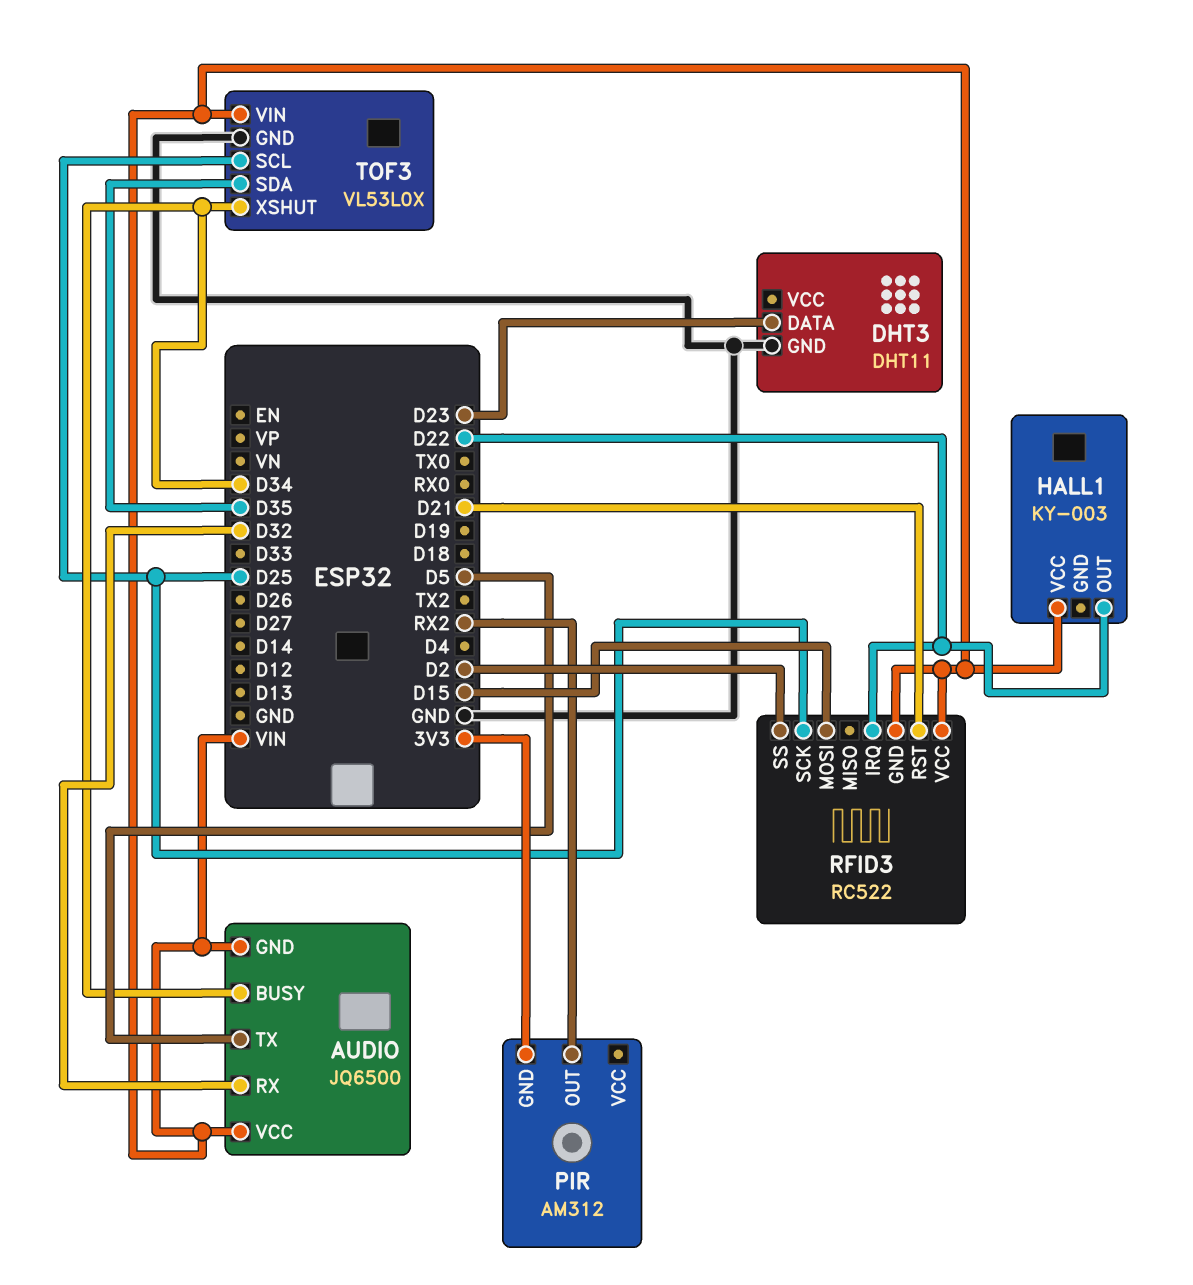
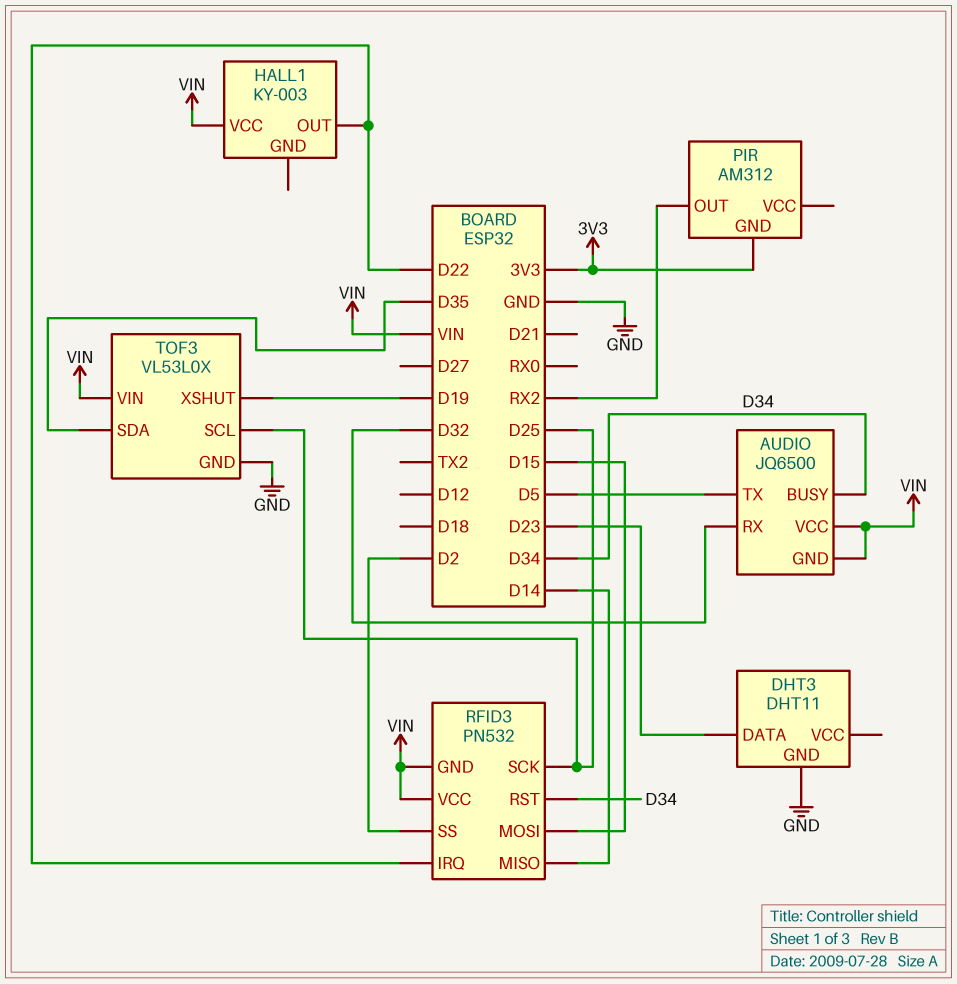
RFID3: RC522 -> PN532
RFID3 pin MISO: none -> D14
RFID3 pin RST: D21 -> D34
TOF3 pin XSHUT: D34 -> D19

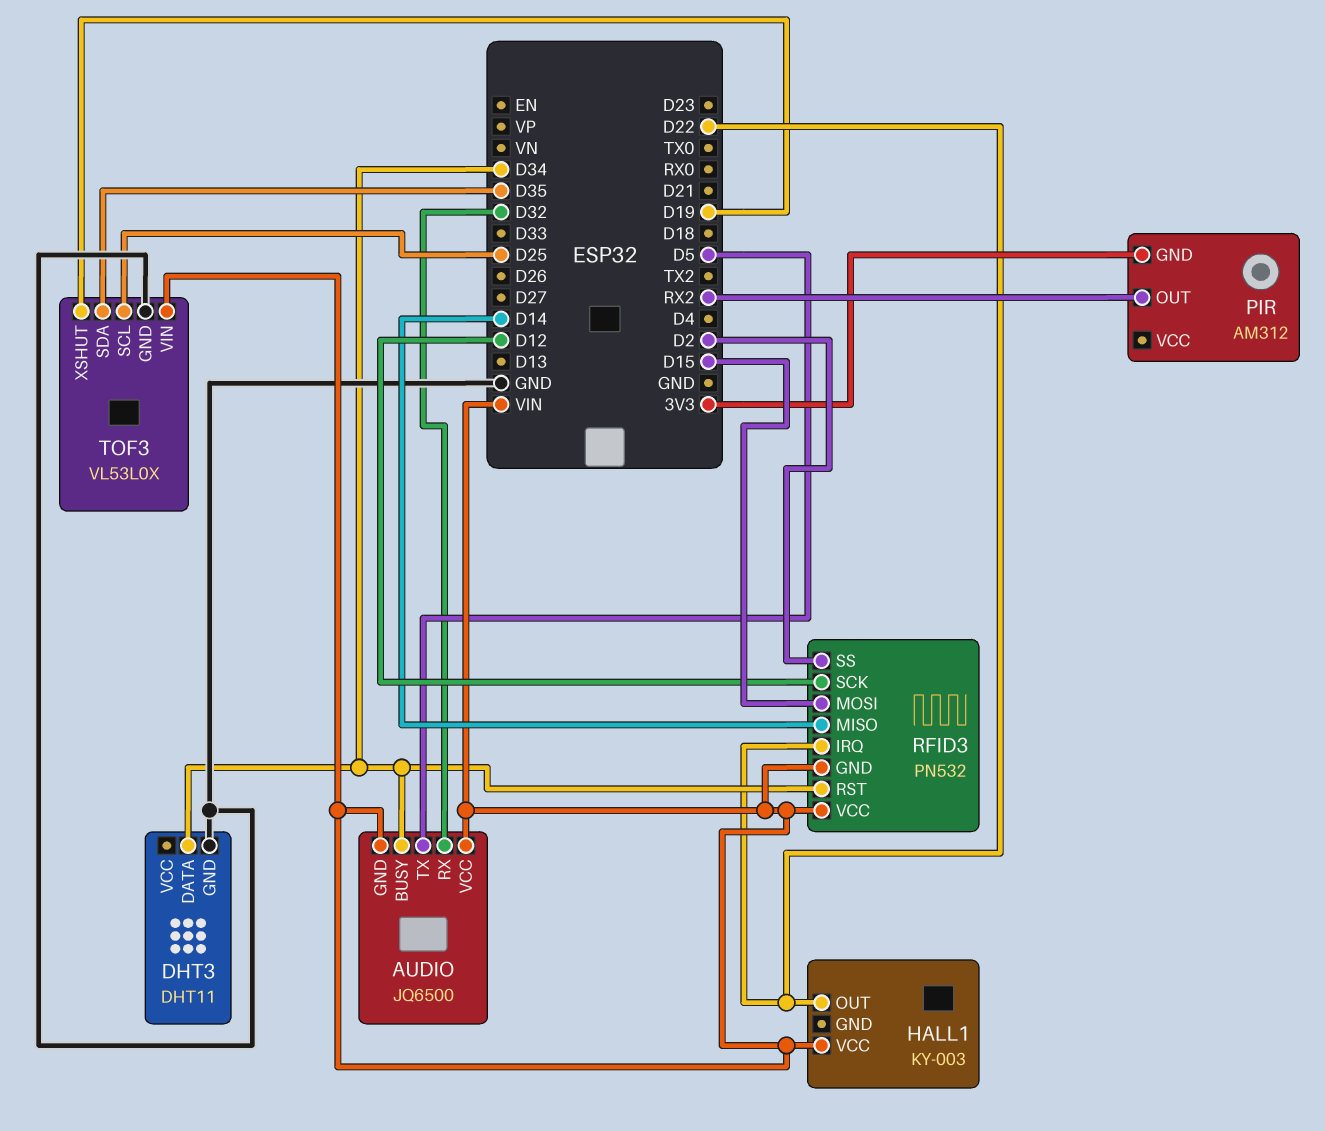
DHT3 pin DATA: D23 -> D34
RFID3 pin SCK: D25 -> D12

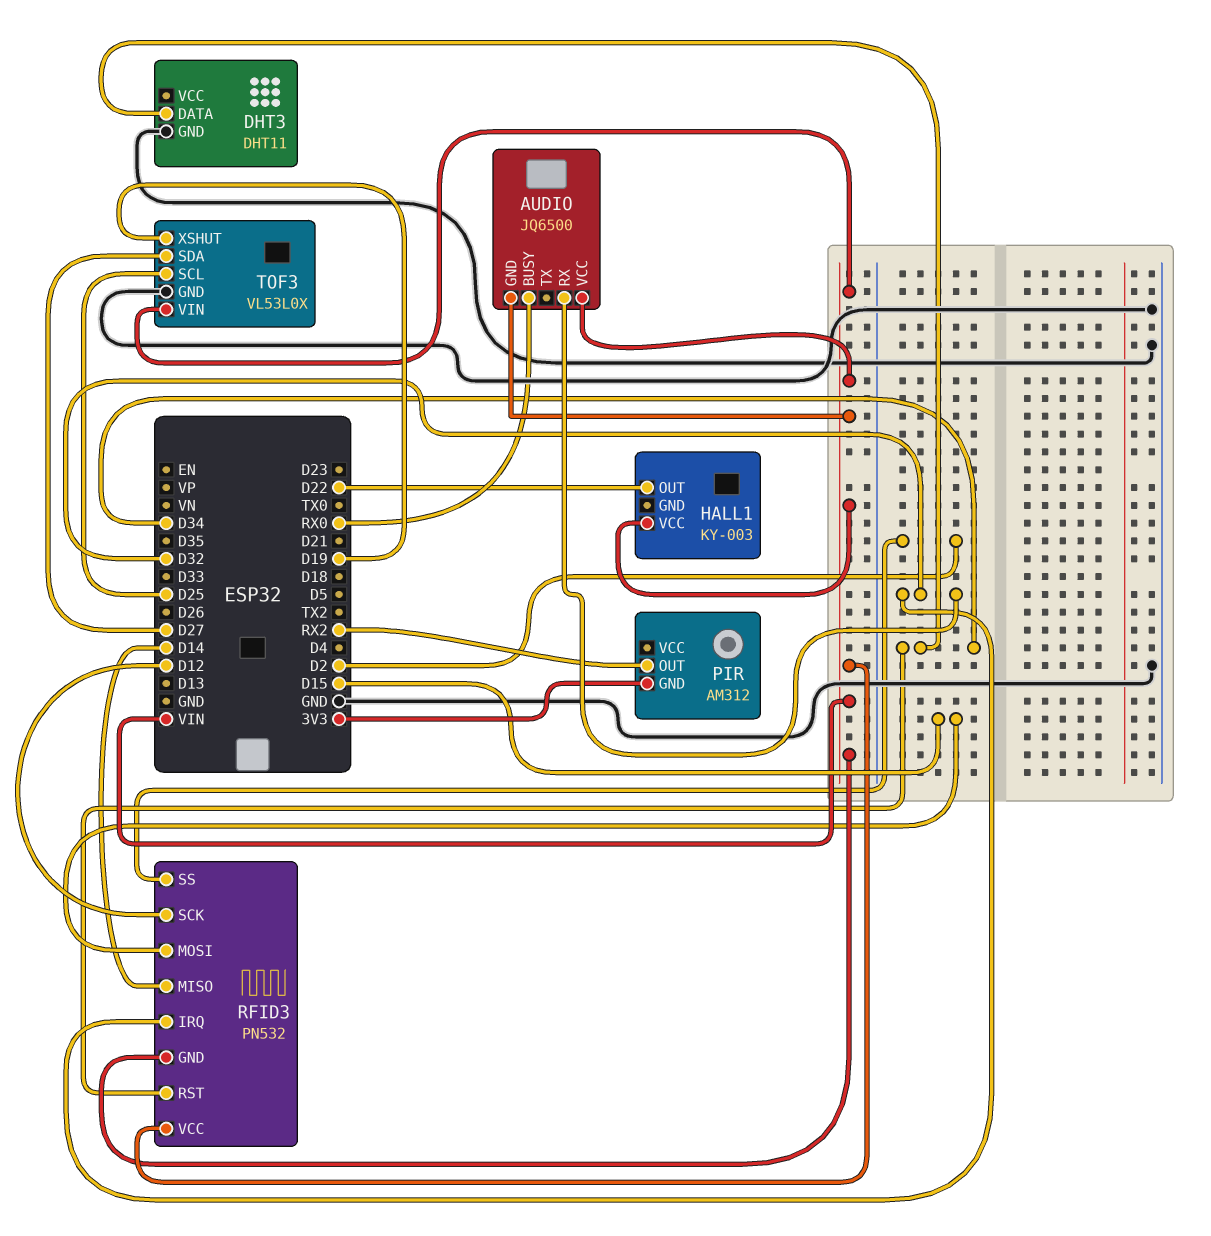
AUDIO pin BUSY: D34 -> RX0
AUDIO pin TX: D5 -> none
RFID3 pin IRQ: D22 -> D32
TOF3 pin SDA: D35 -> D27

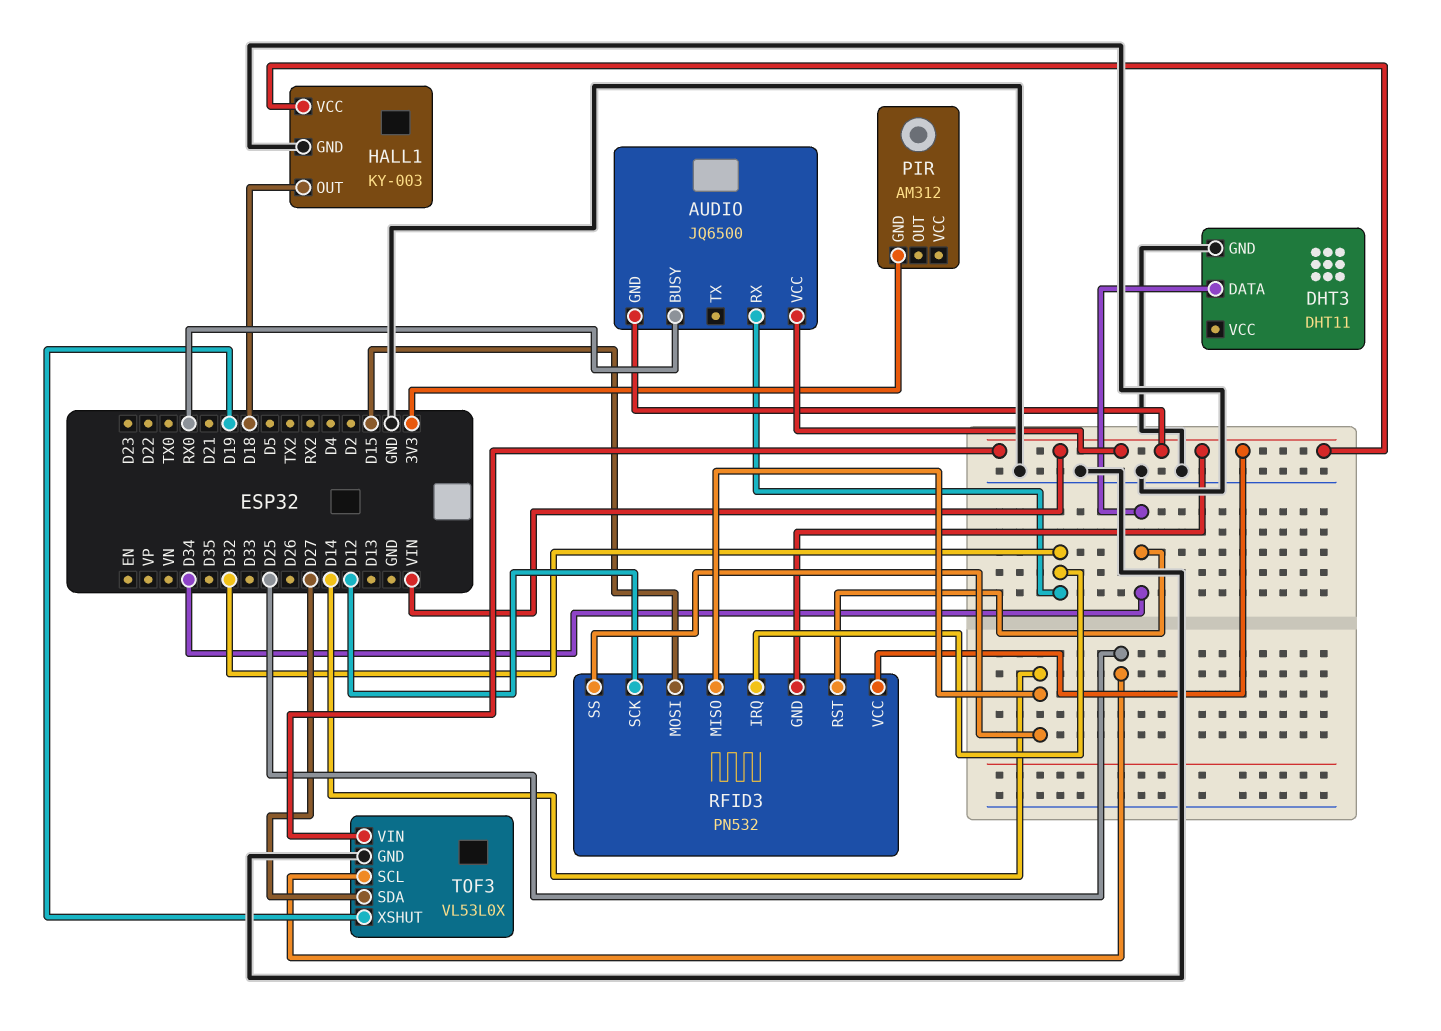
HALL1 pin GND: none -> GND
HALL1 pin OUT: D22 -> D18
PIR pin OUT: RX2 -> none
RFID3 pin SS: D2 -> D14

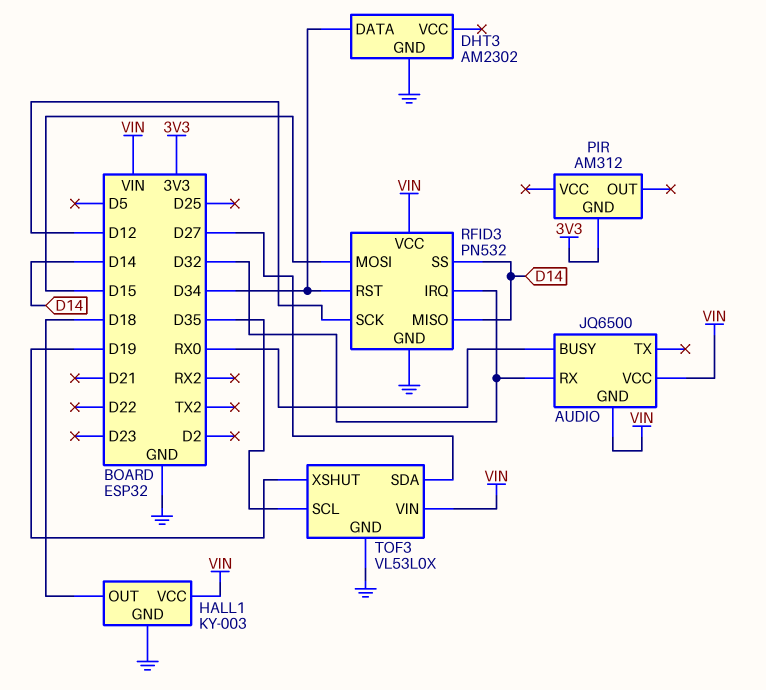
DHT3: DHT11 -> AM2302
RFID3 pin GND: VIN -> GND
TOF3 pin SCL: D25 -> D35

